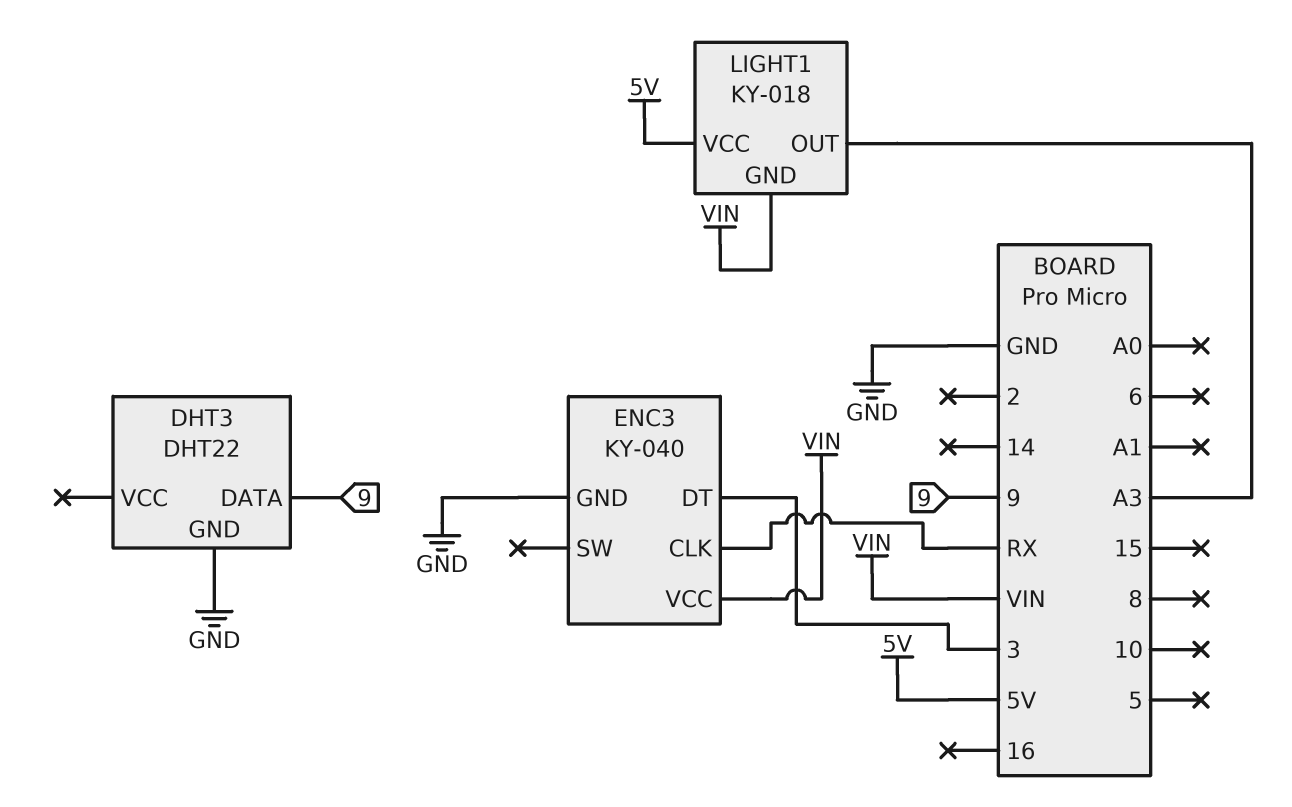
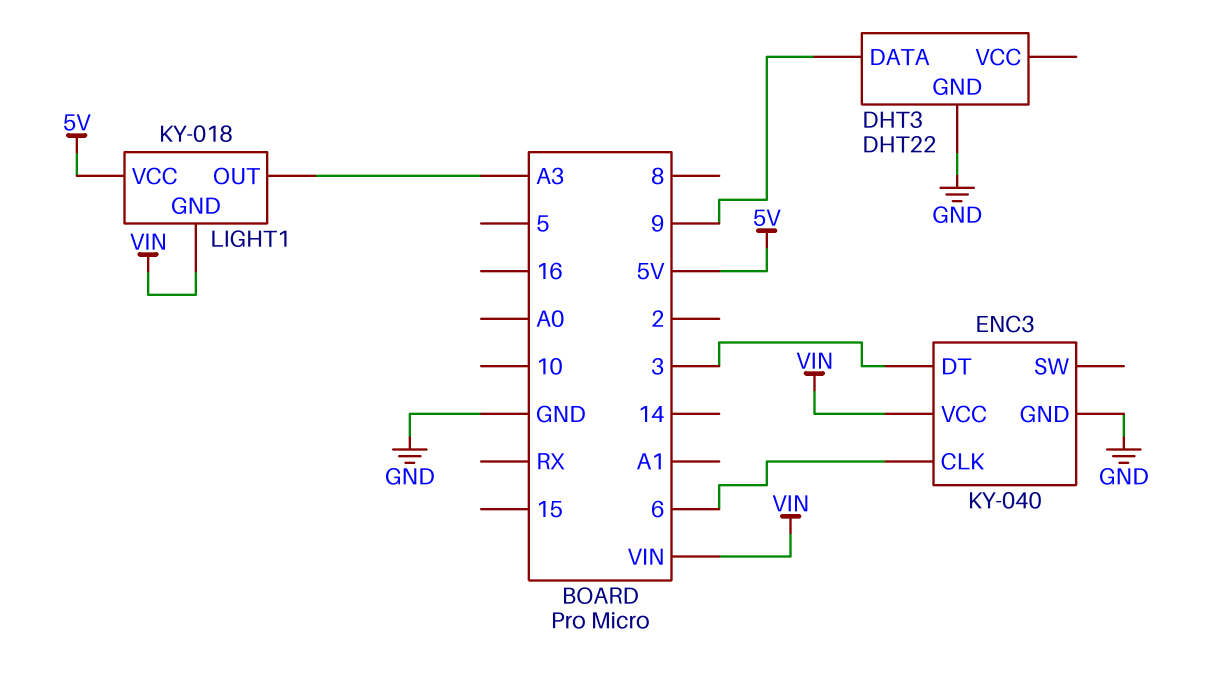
ENC3 pin CLK: RX -> 6

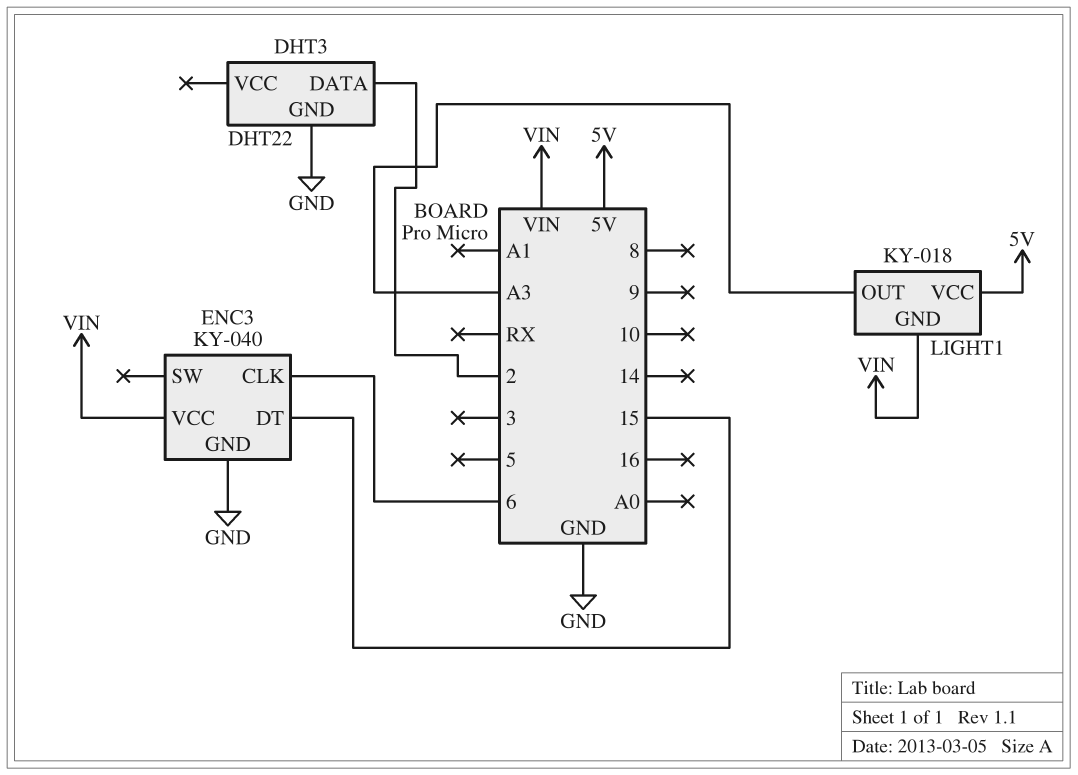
DHT3 pin DATA: 9 -> 2
ENC3 pin DT: 3 -> 15

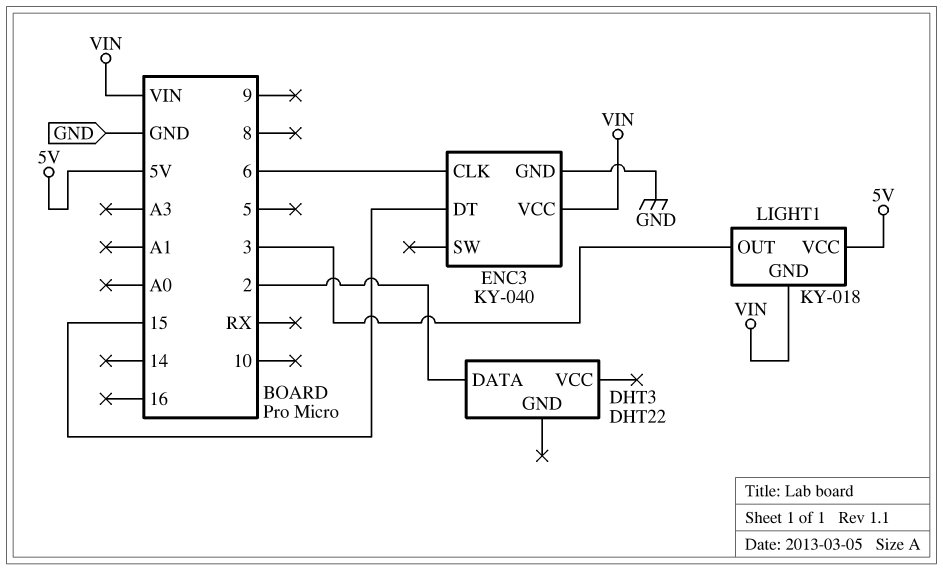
DHT3 pin GND: GND -> none
LIGHT1 pin OUT: A3 -> 3

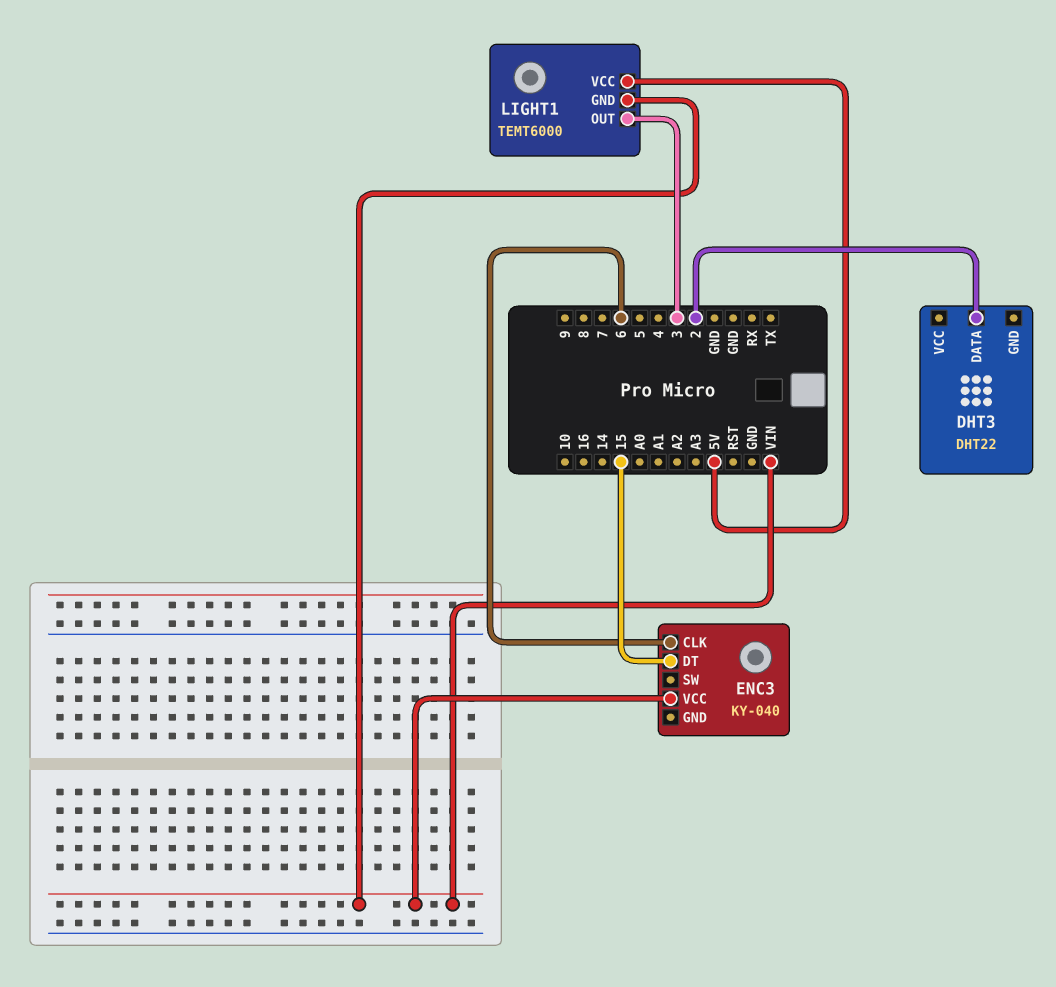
ENC3 pin GND: GND -> none
LIGHT1: KY-018 -> TEMT6000

